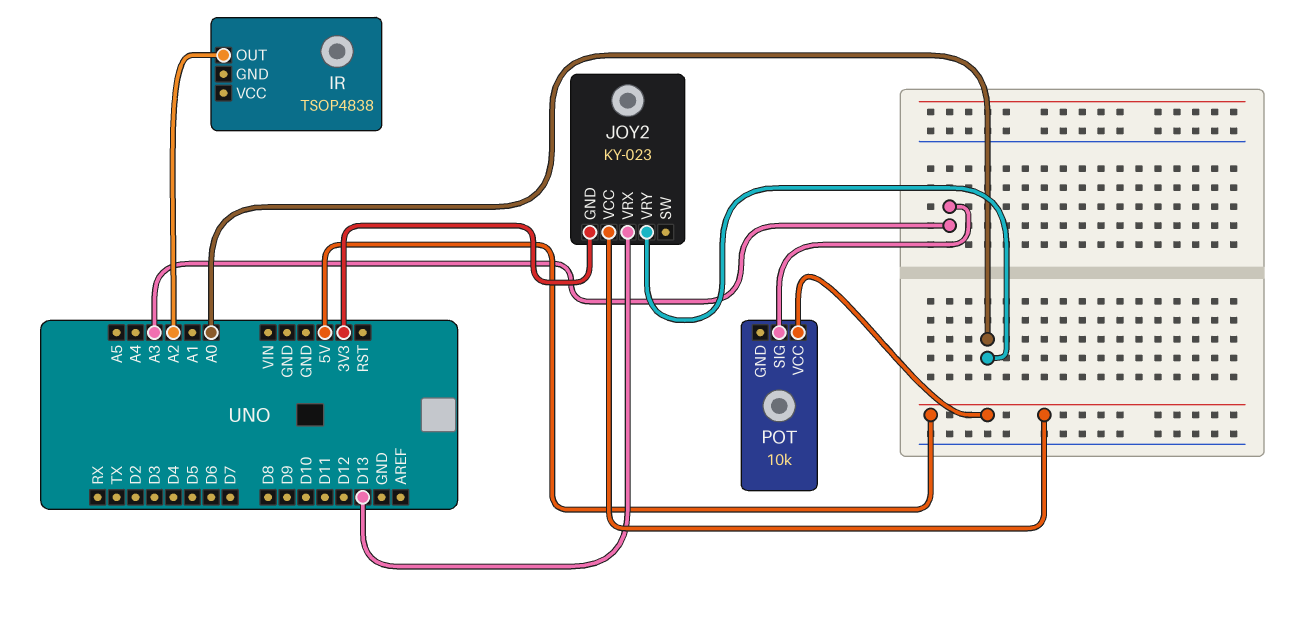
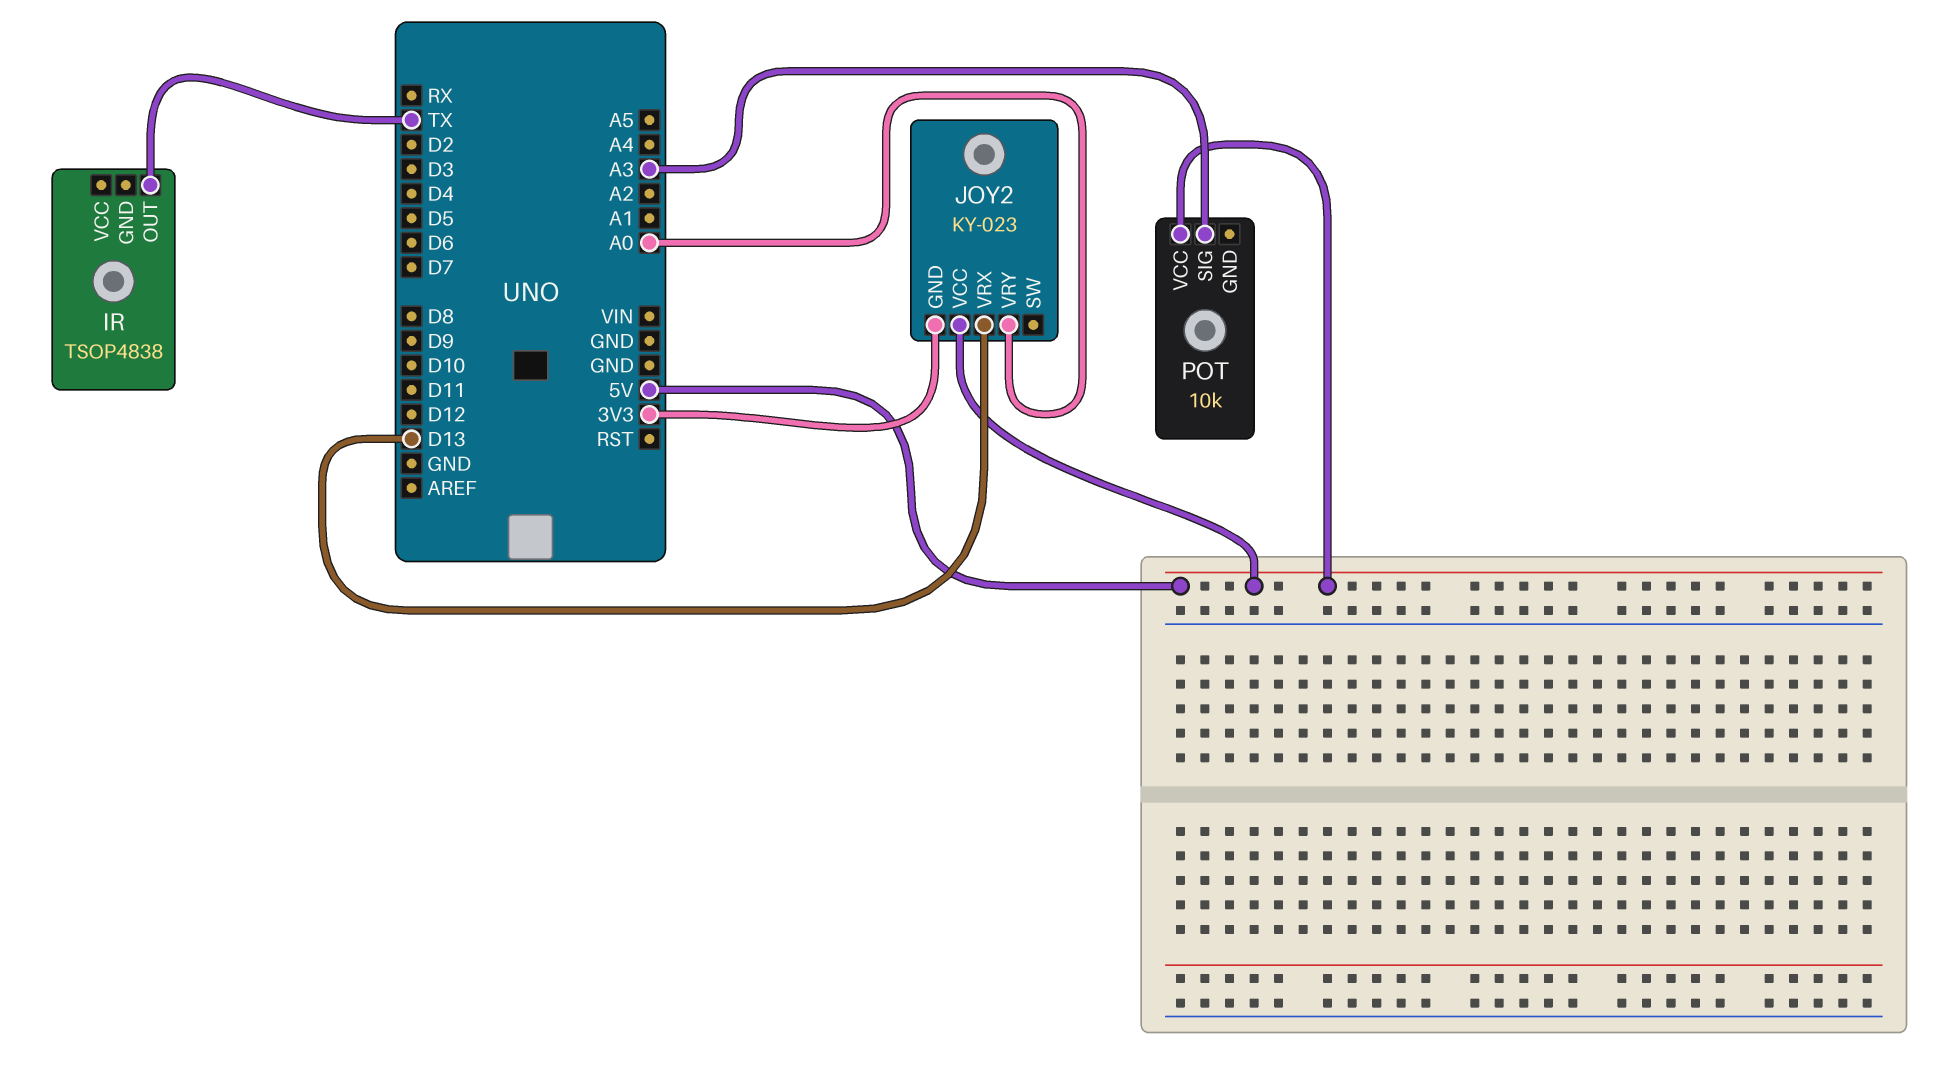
IR pin OUT: A2 -> TX

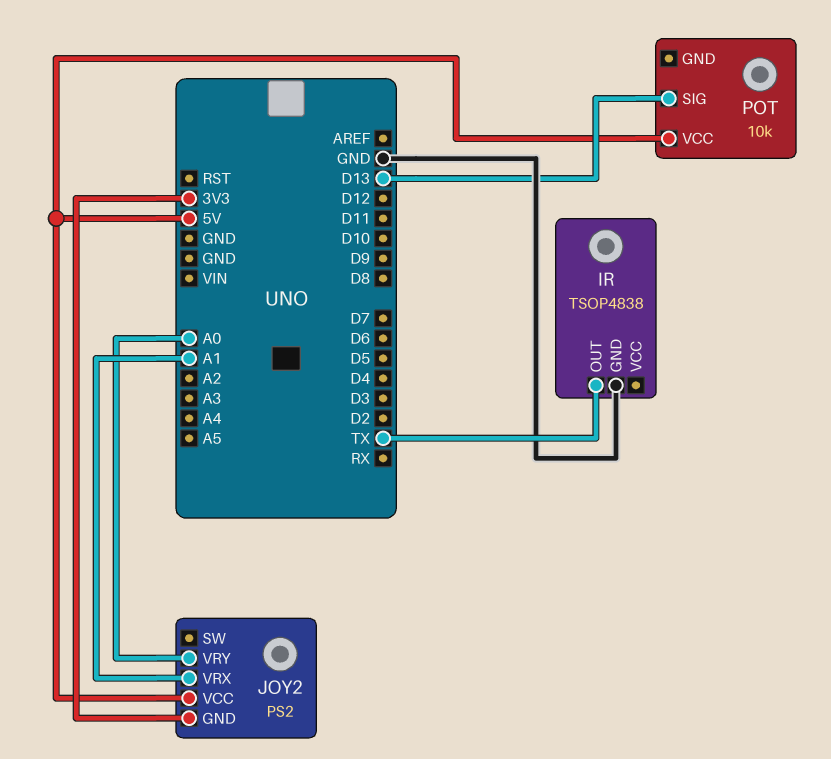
IR pin GND: none -> GND
JOY2: KY-023 -> PS2
JOY2 pin VRX: D13 -> A1
POT pin SIG: A3 -> D13

